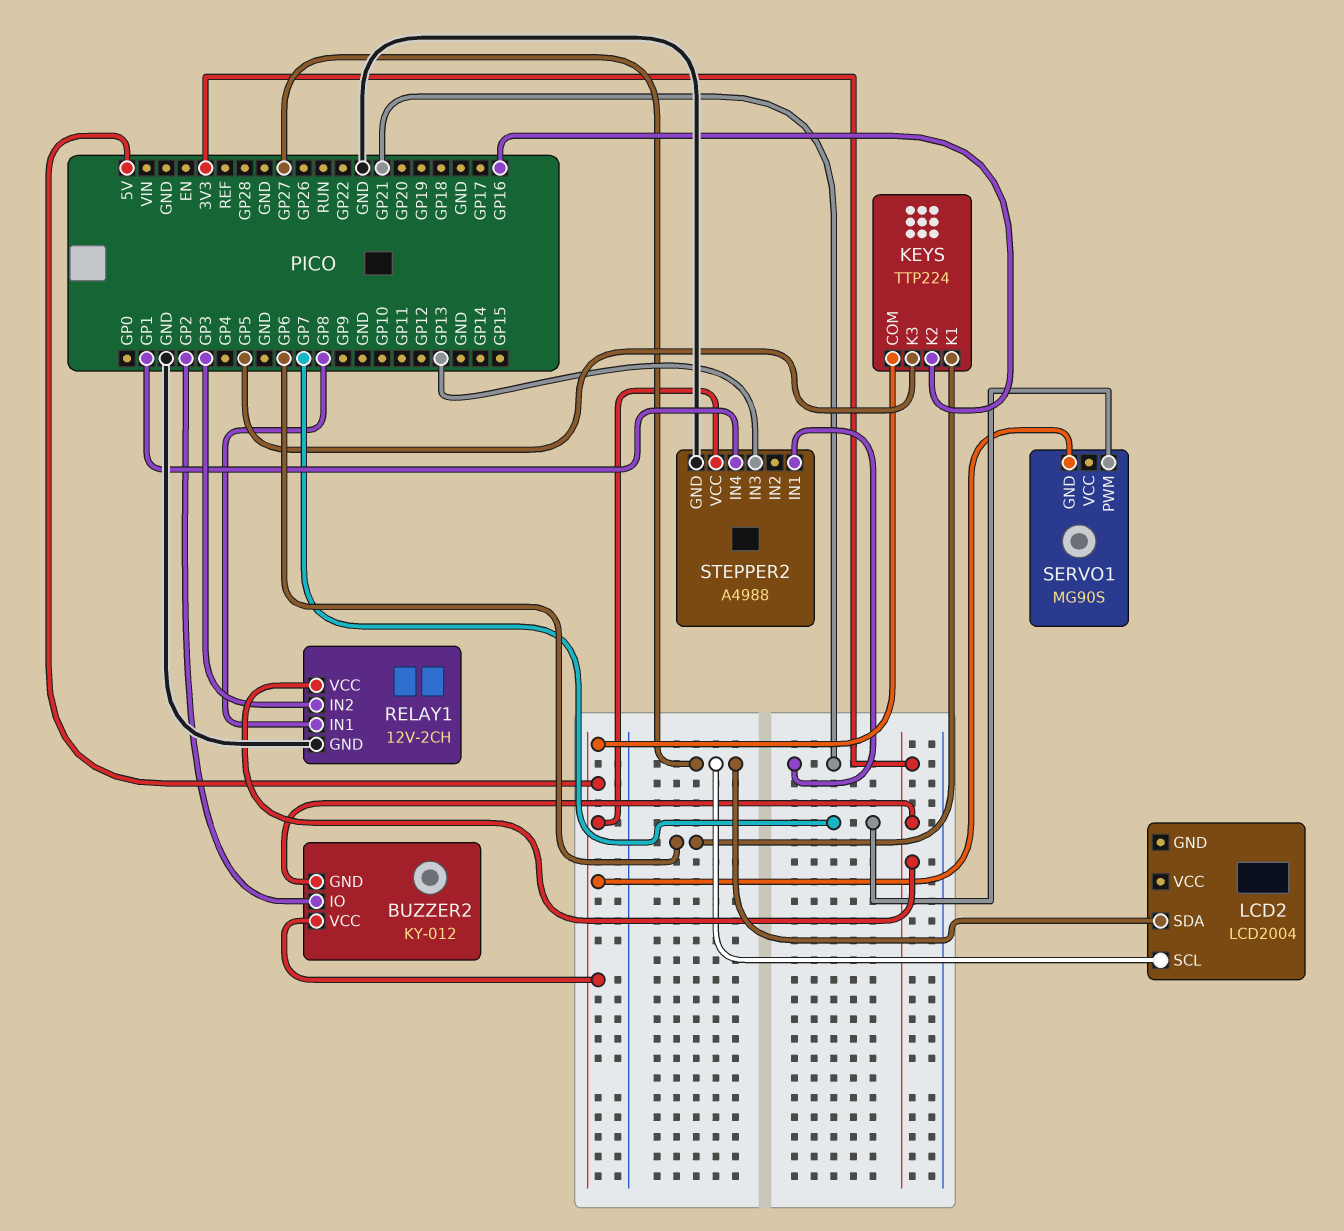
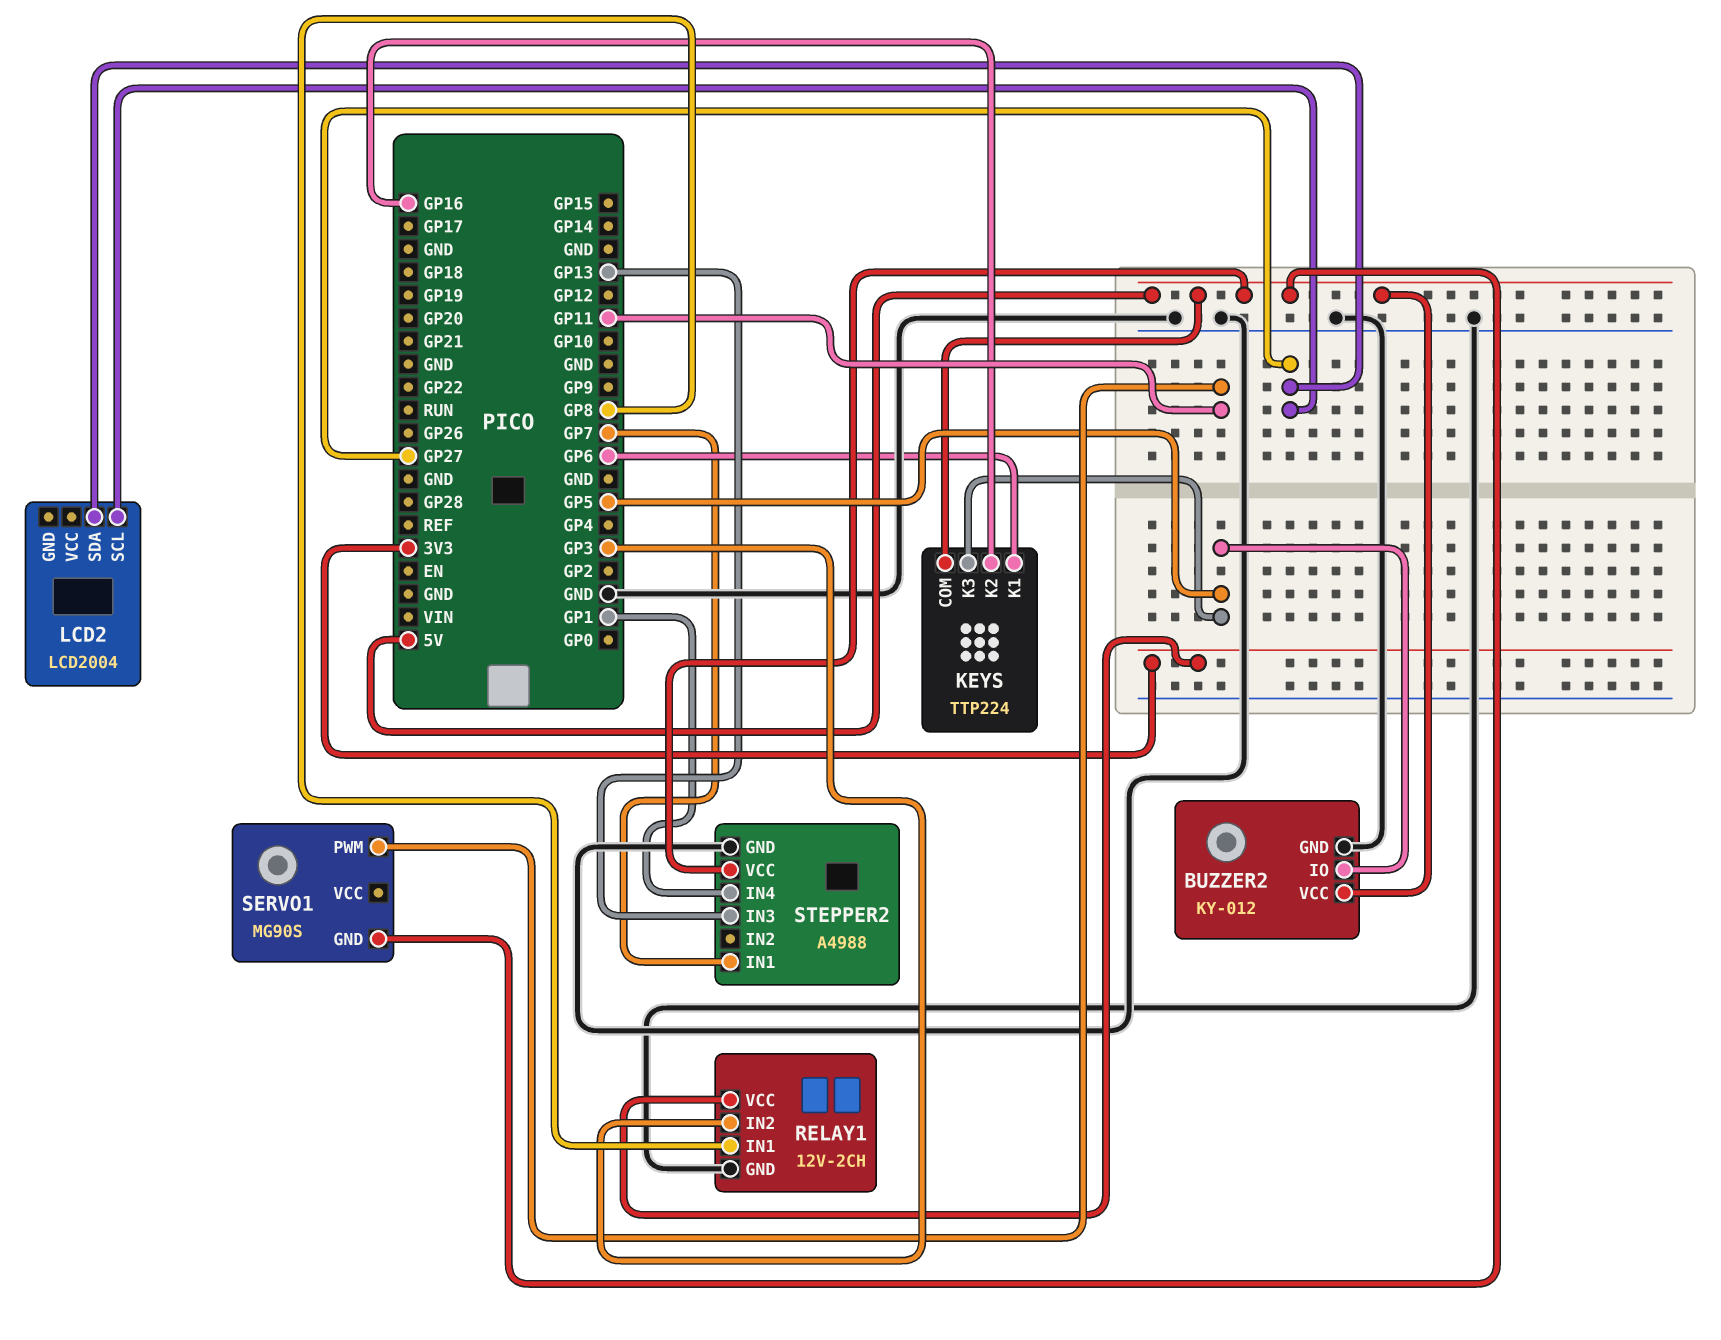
BUZZER2 pin GND: 3V3 -> GND
BUZZER2 pin IO: GP2 -> GP5
SERVO1 pin PWM: GP7 -> GP11
STEPPER2 pin IN1: GP21 -> GP7

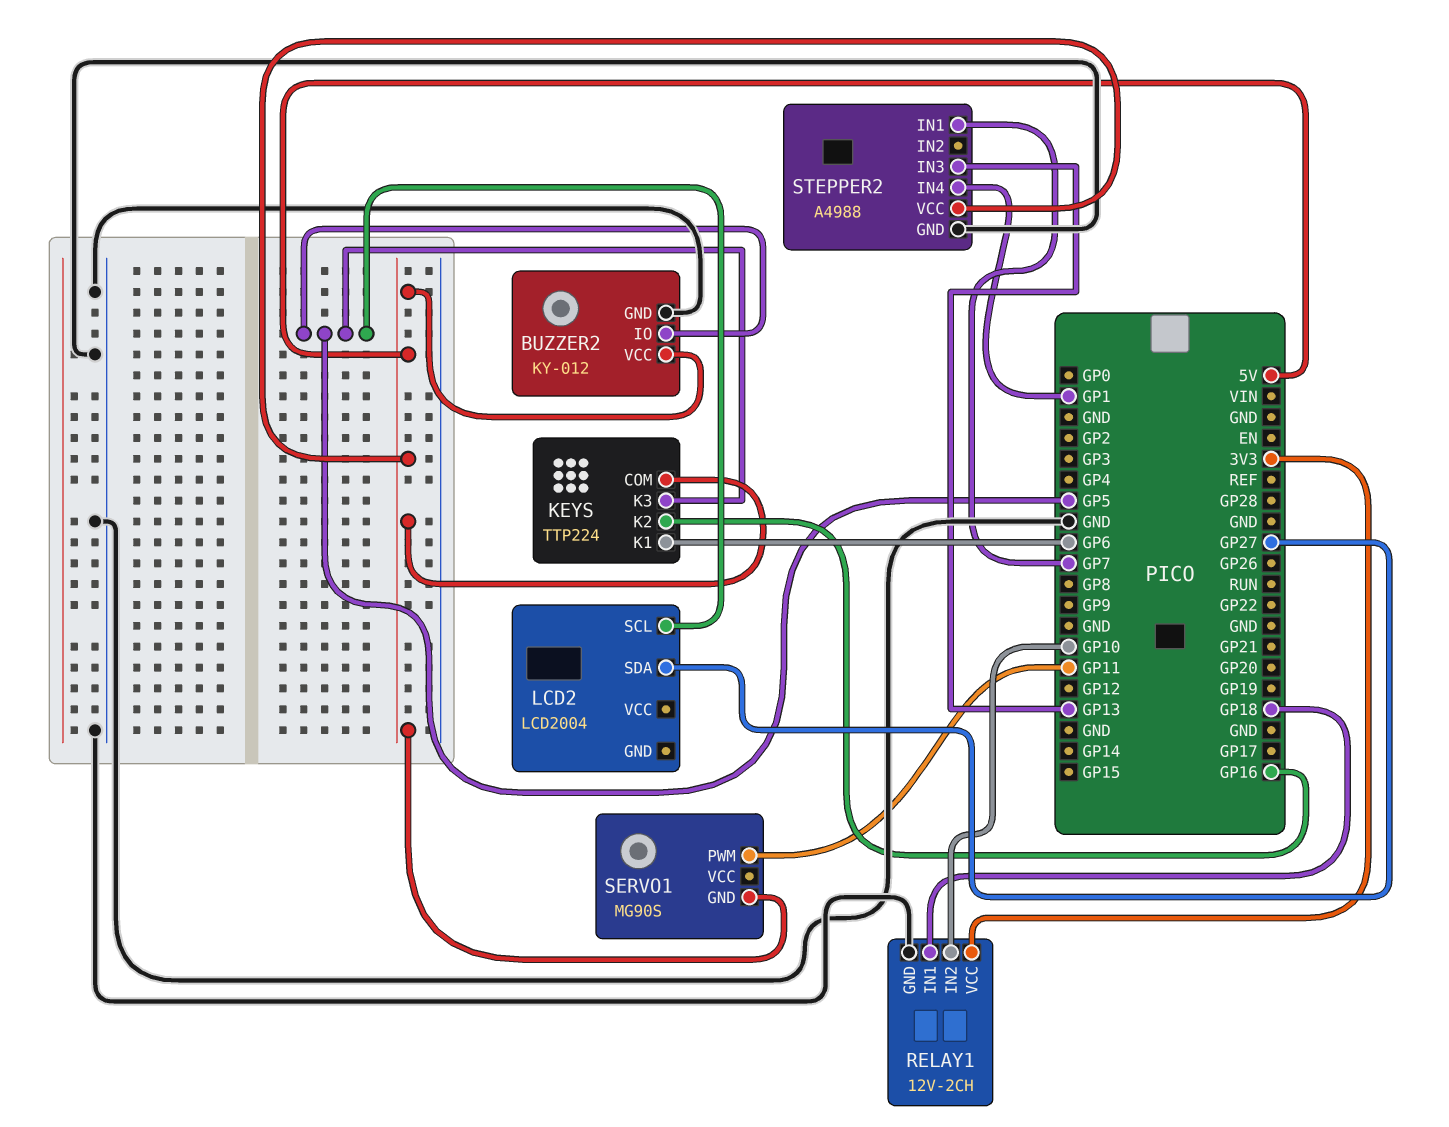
LCD2 pin SCL: GP27 -> GP5
RELAY1 pin IN1: GP8 -> GP18
RELAY1 pin IN2: GP3 -> GP10

